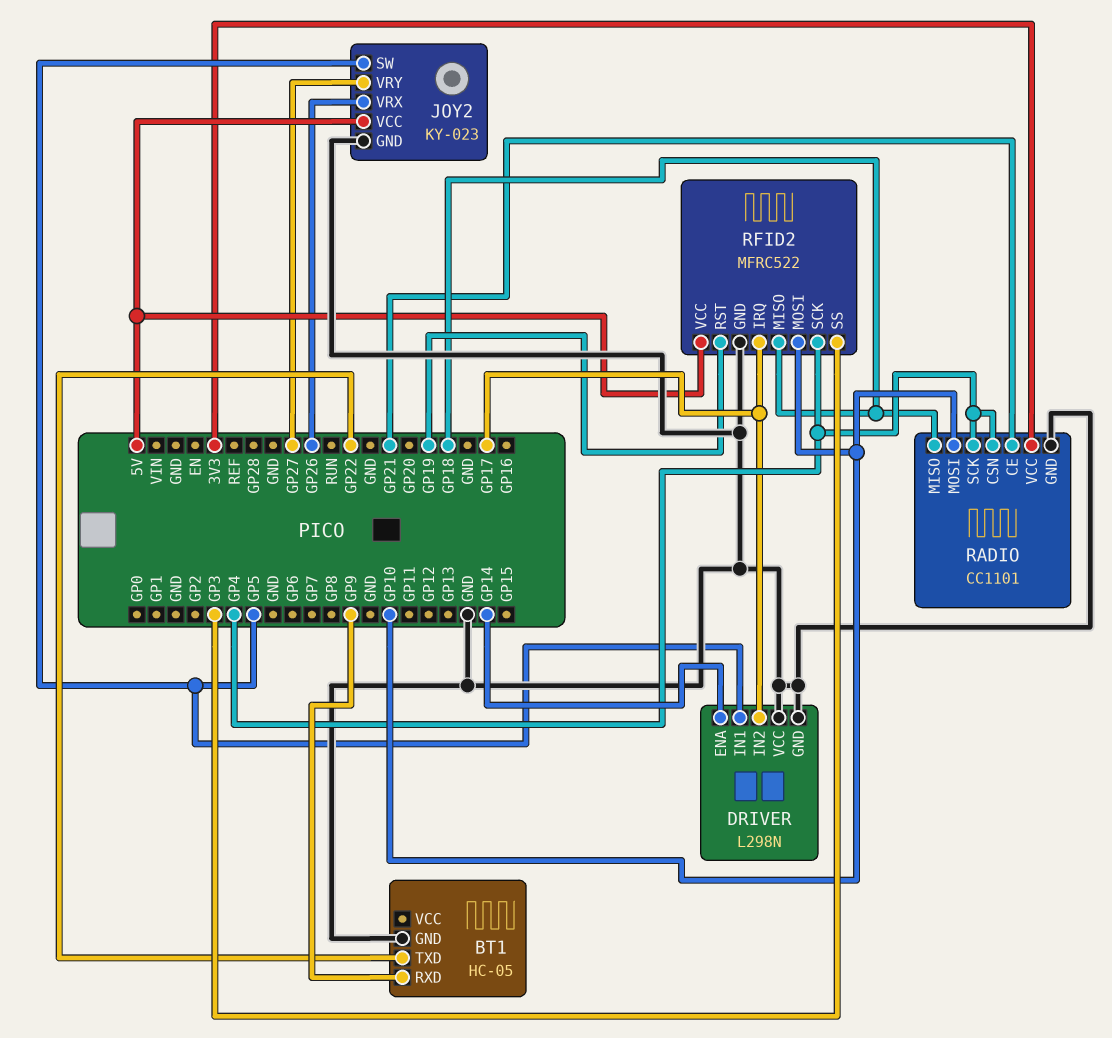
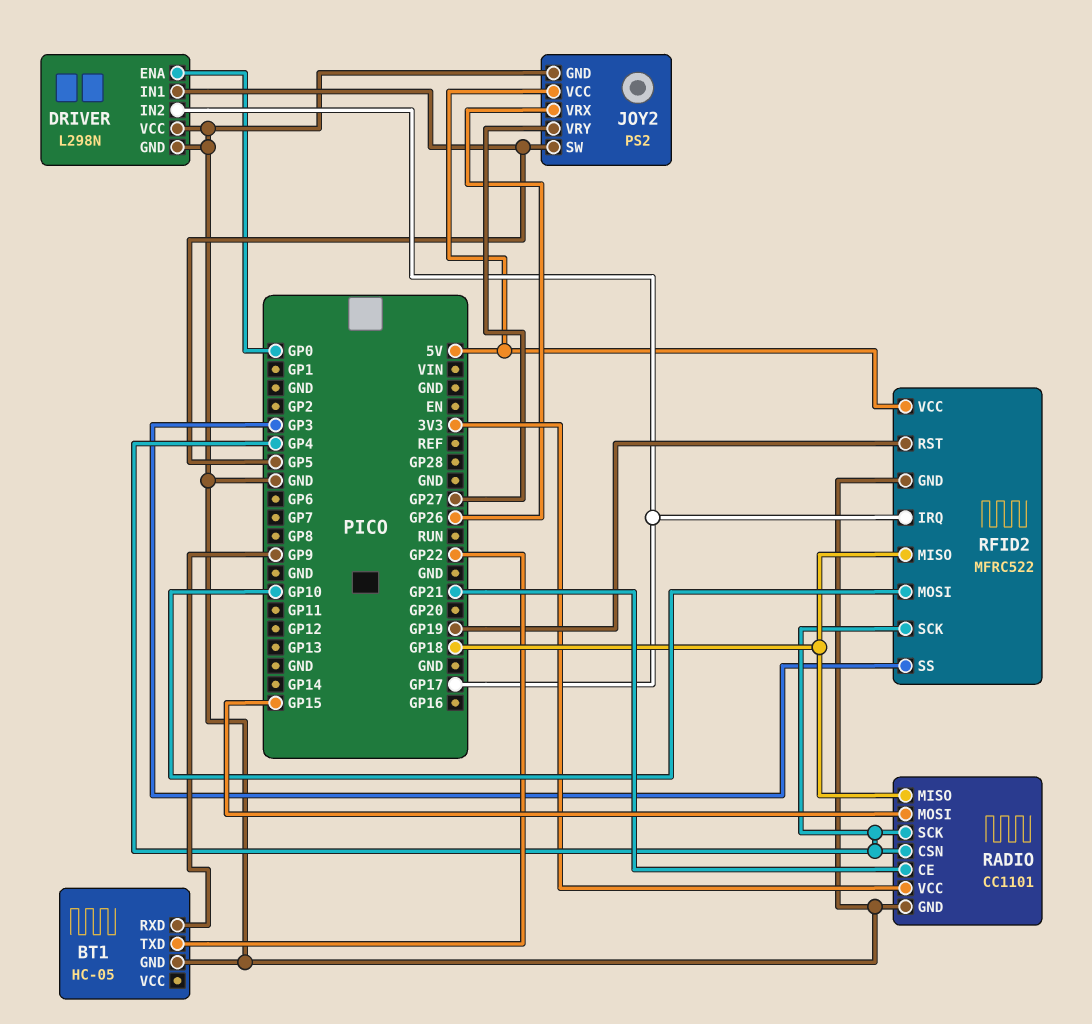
DRIVER pin ENA: GP14 -> GP0
JOY2: KY-023 -> PS2
RADIO pin MOSI: GP10 -> GP15

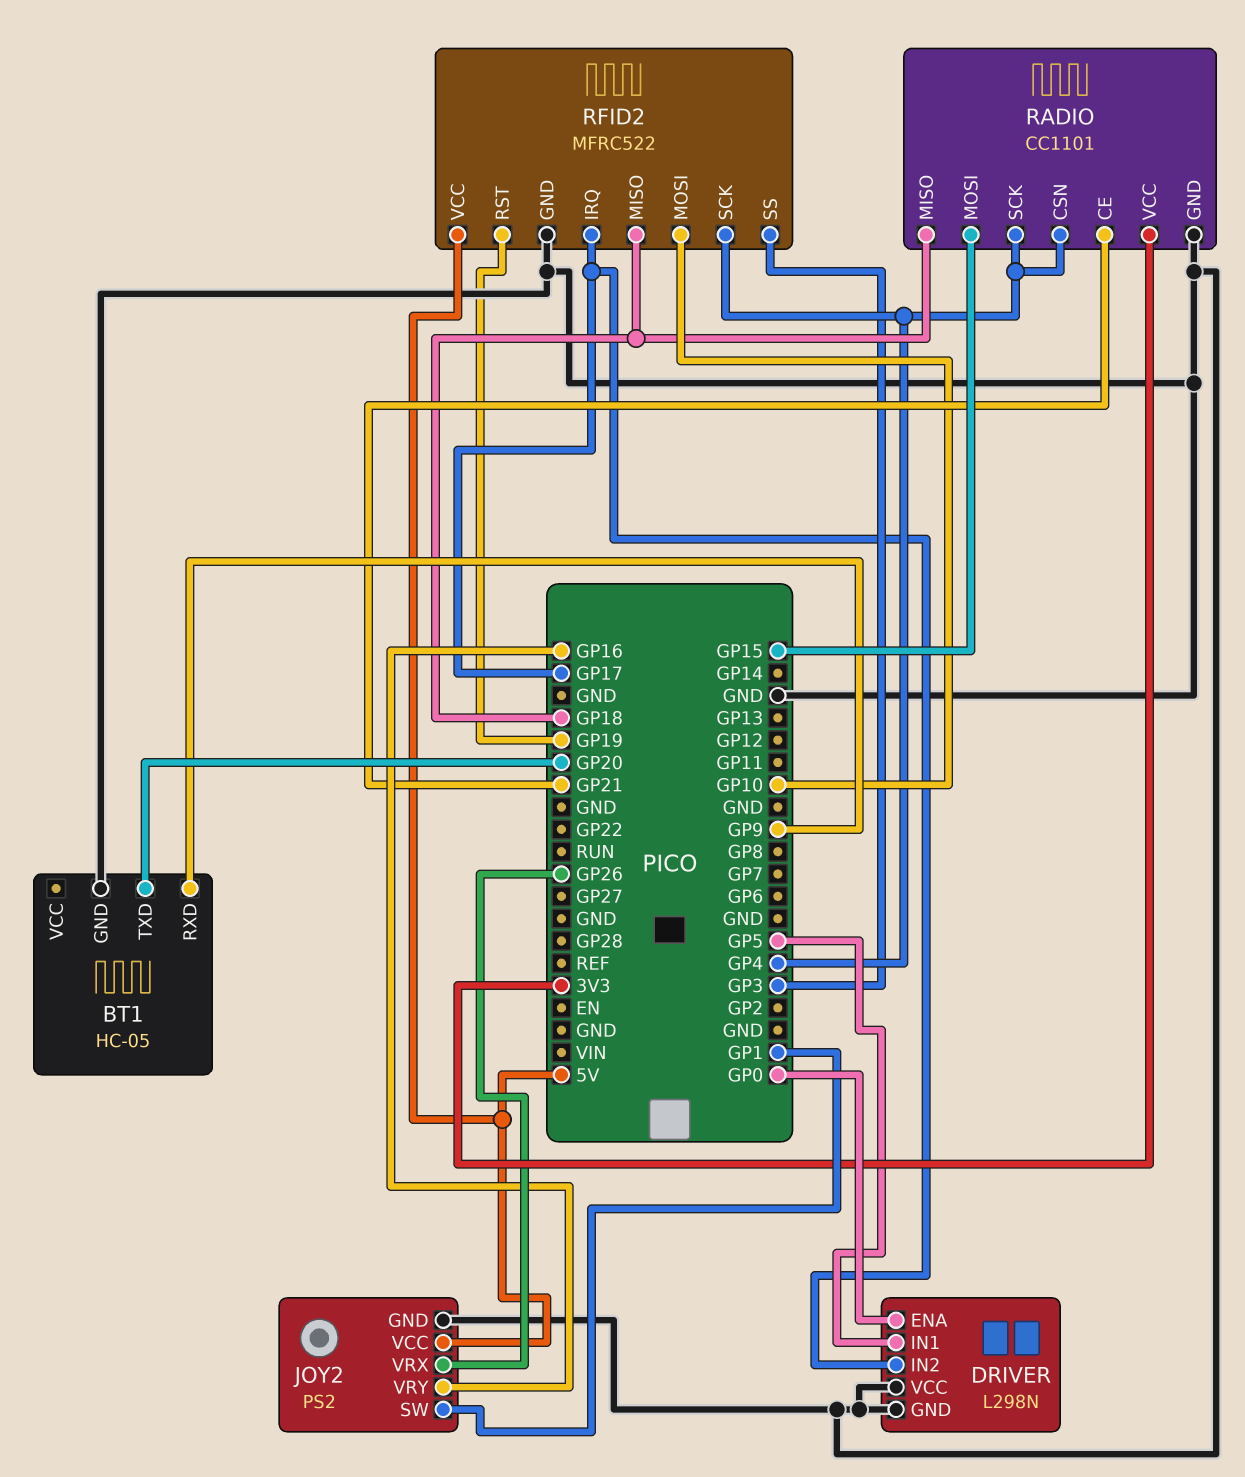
BT1 pin TXD: GP22 -> GP20
JOY2 pin SW: GP5 -> GP1
JOY2 pin VRY: GP27 -> GP16

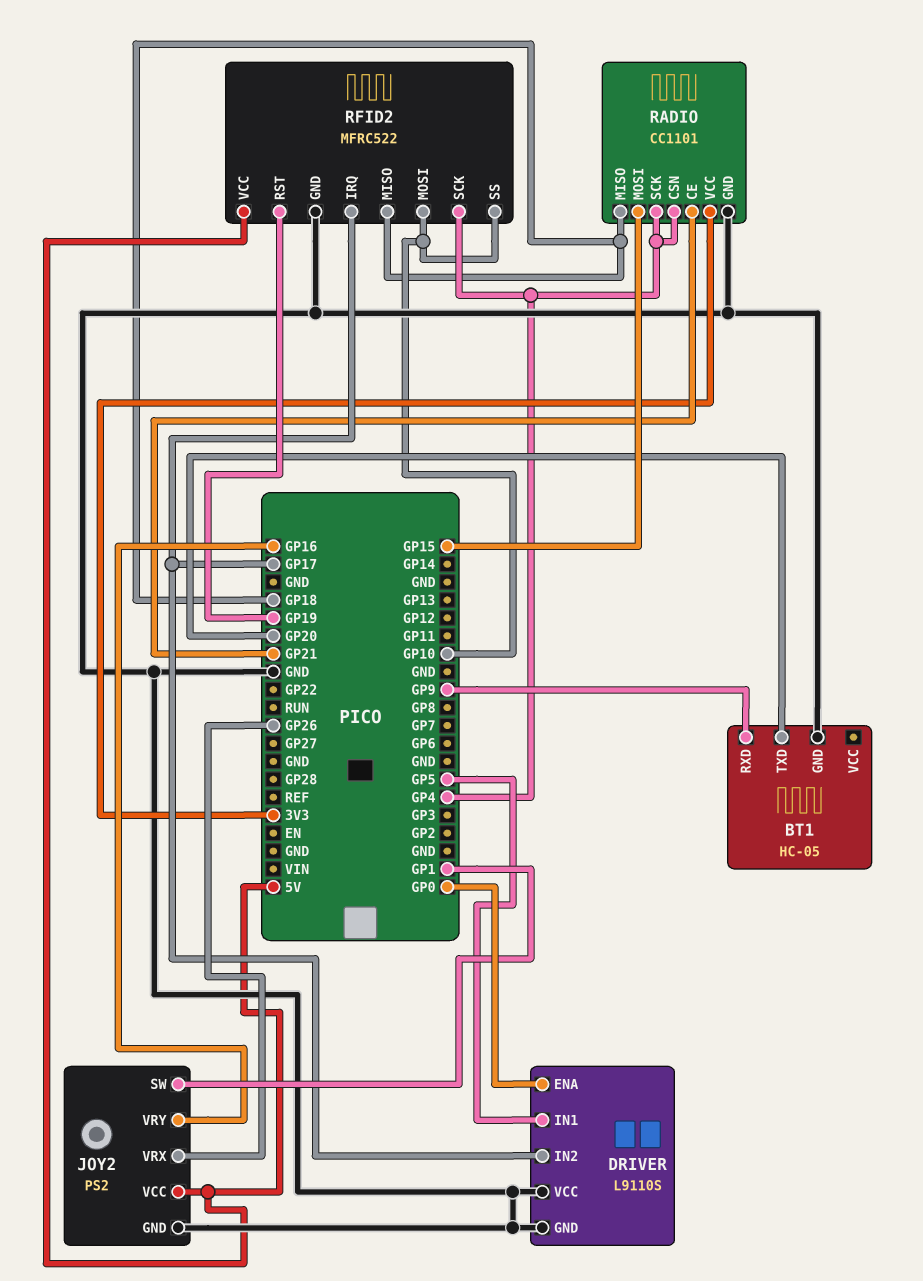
DRIVER: L298N -> L9110S
RFID2 pin SS: GP3 -> GP10

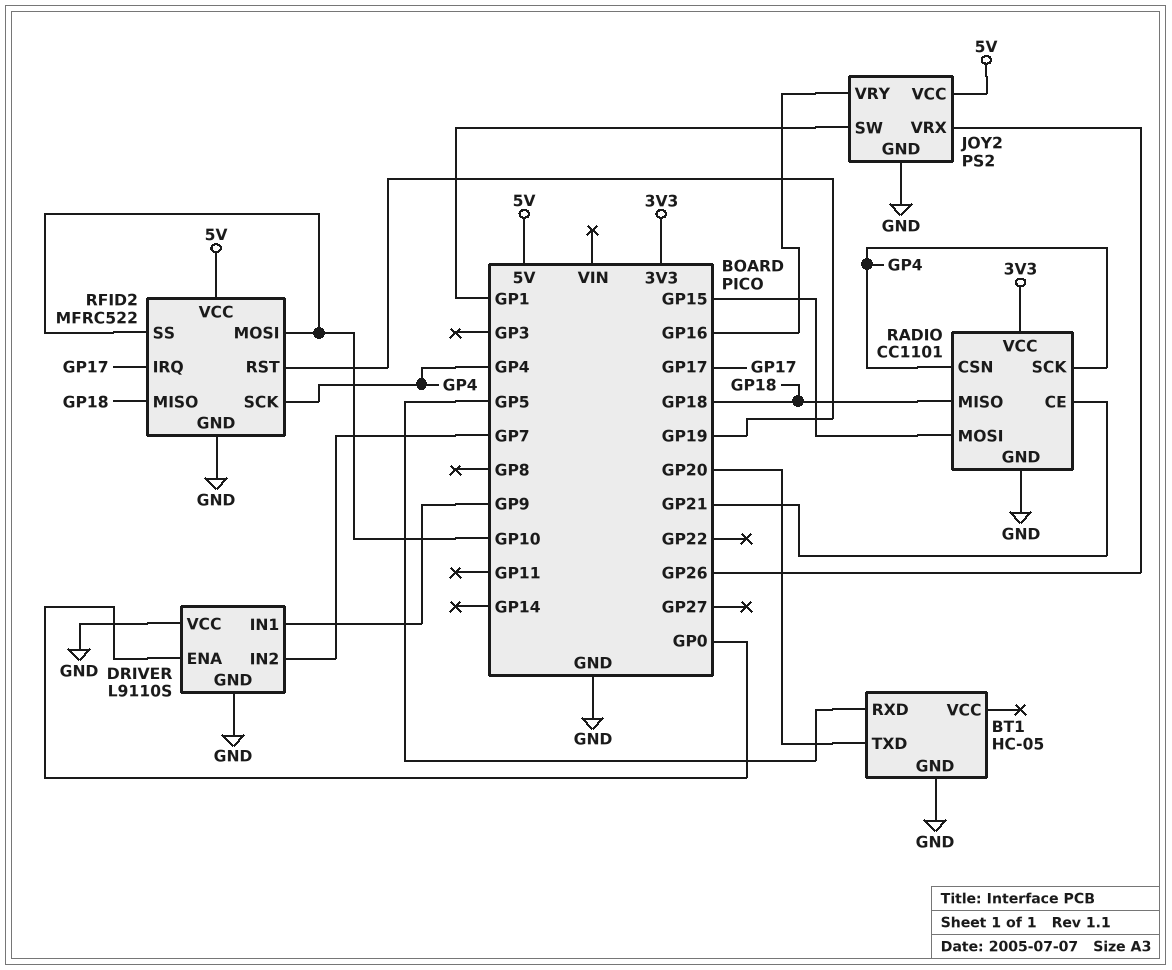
BT1 pin RXD: GP9 -> GP5
DRIVER pin IN1: GP5 -> GP9
DRIVER pin IN2: GP17 -> GP7

